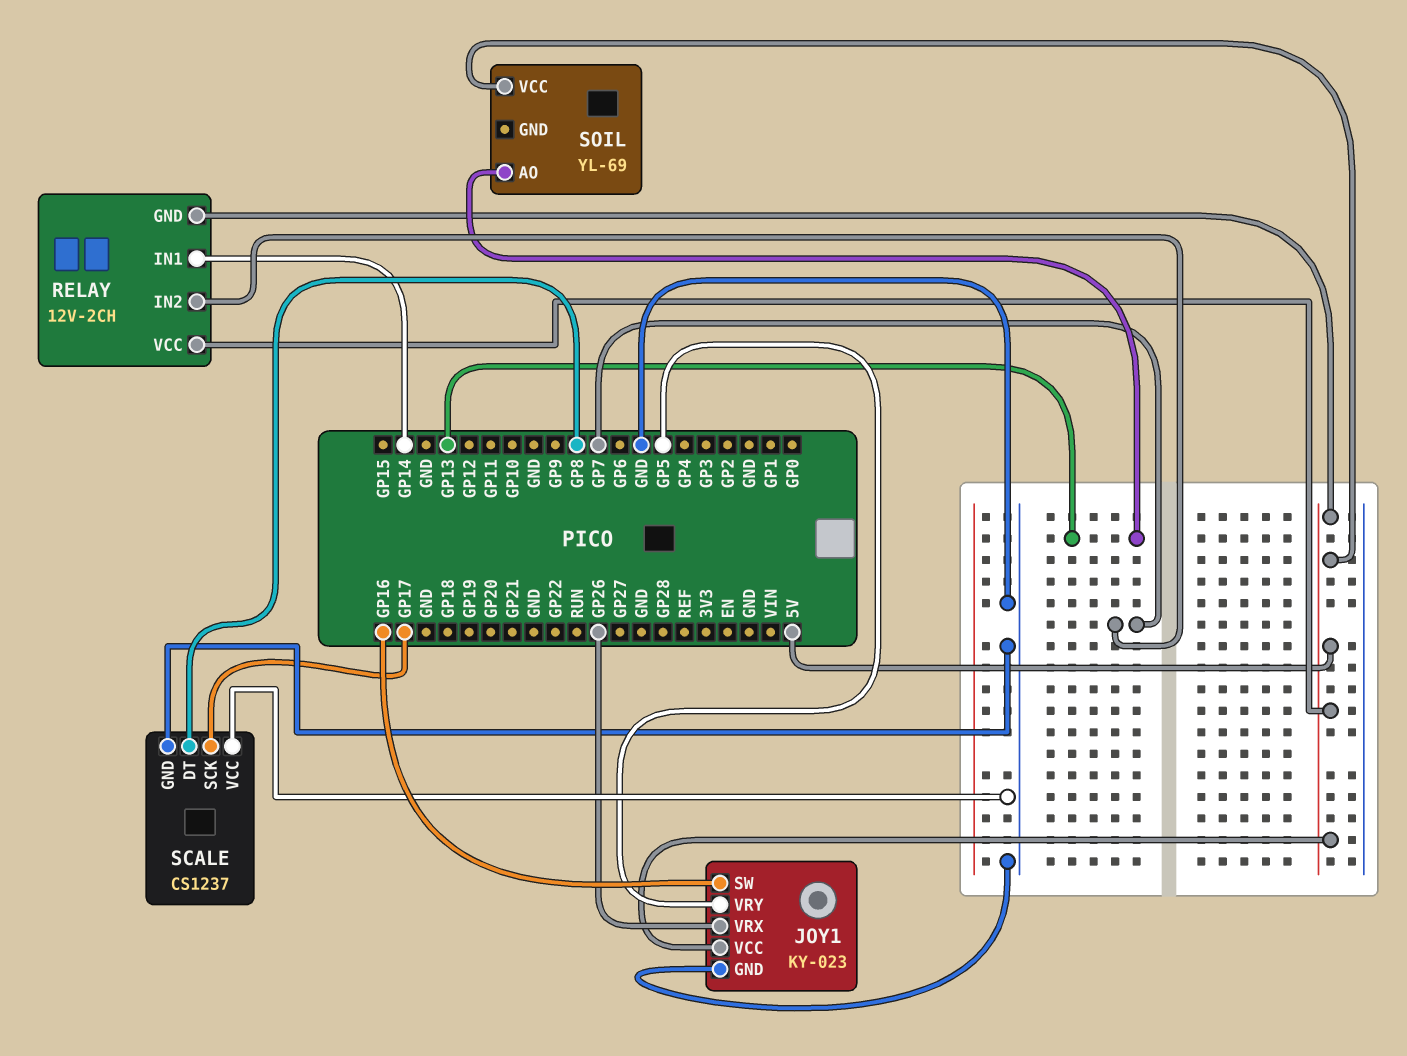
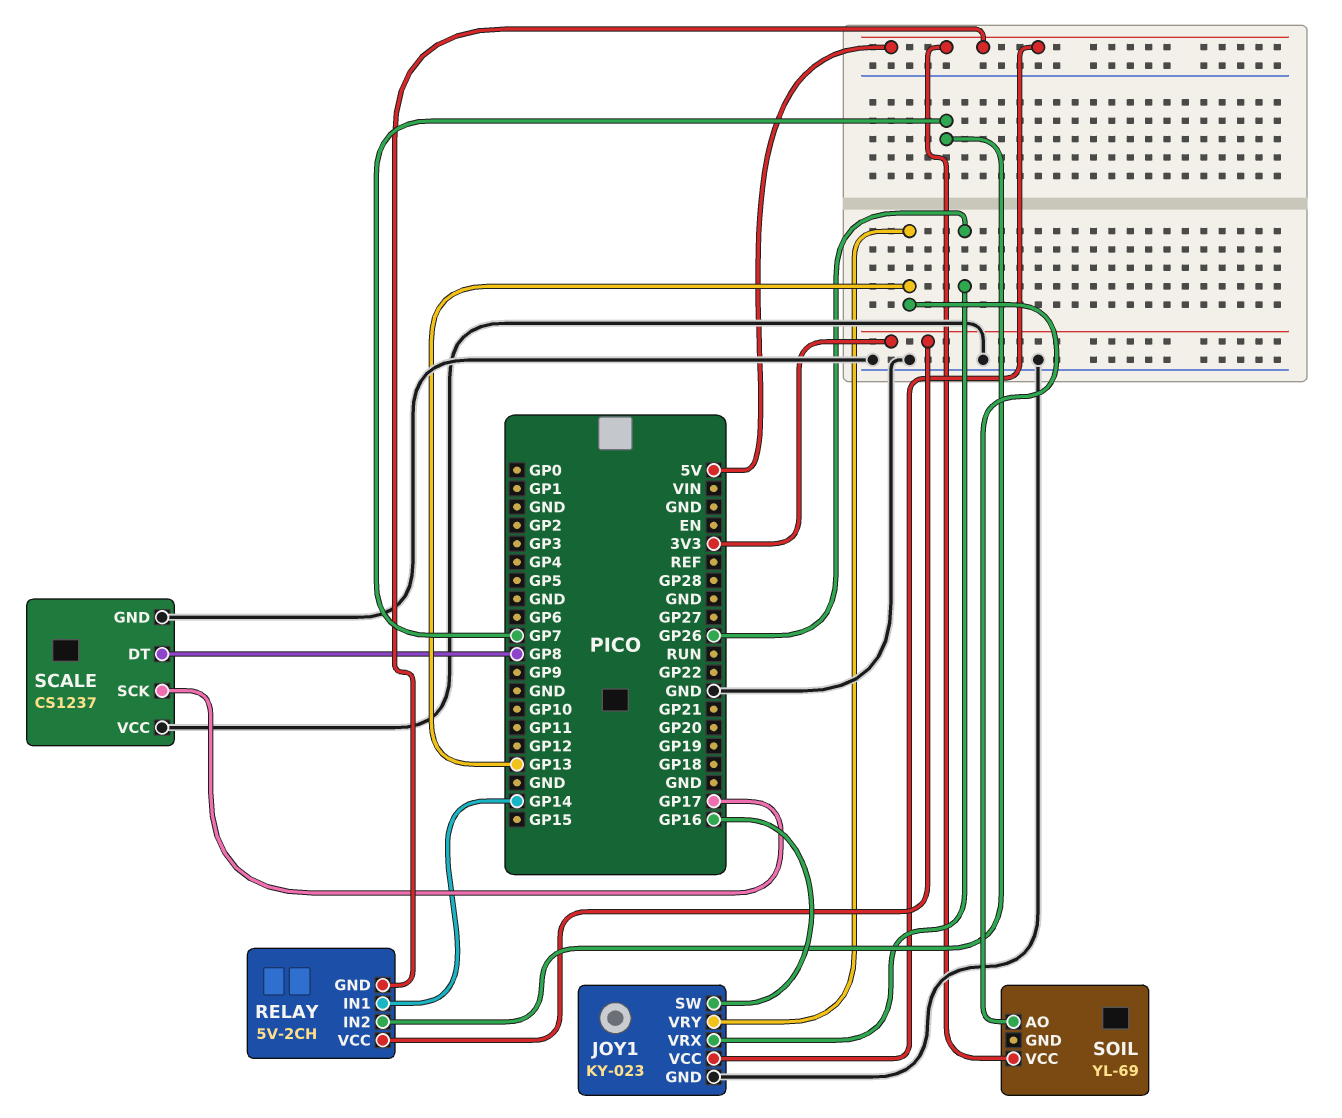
JOY1 pin VRY: GP5 -> GP13
RELAY: 12V-2CH -> 5V-2CH
RELAY pin VCC: 5V -> 3V3

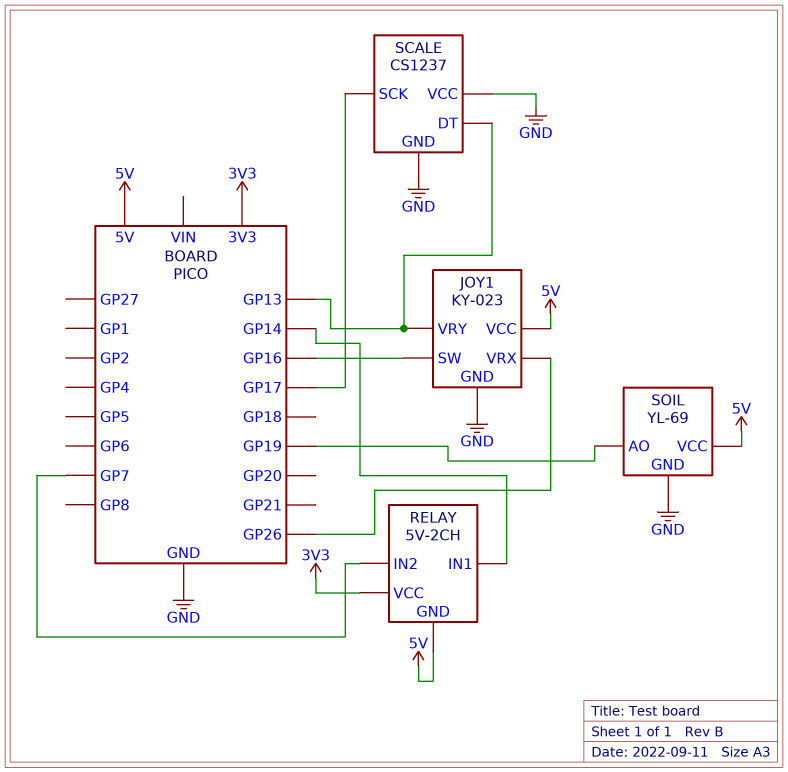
SCALE pin DT: GP8 -> GP13
SOIL pin AO: GP13 -> GP19
SOIL pin GND: none -> GND

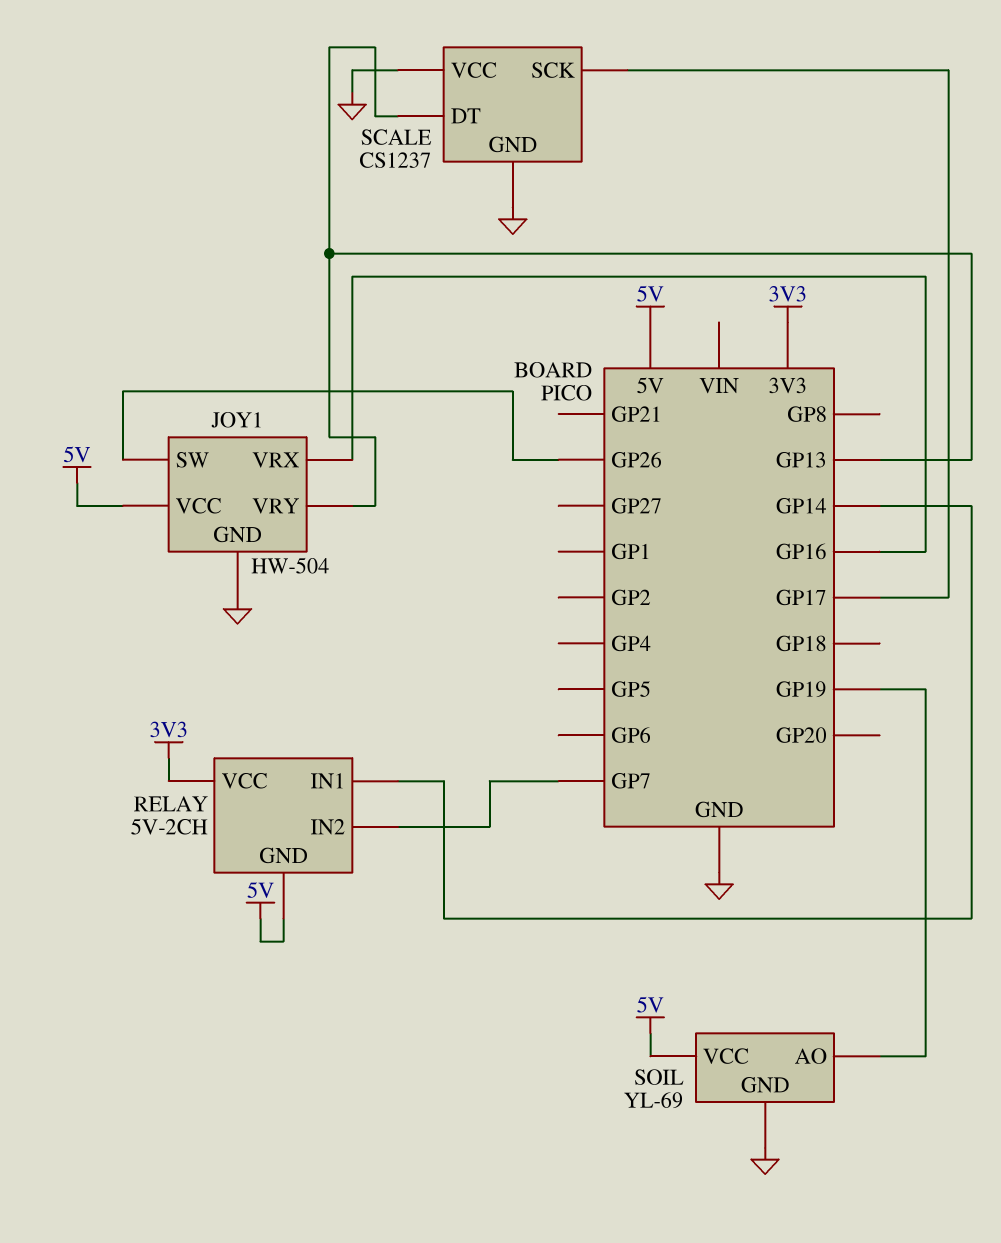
JOY1: KY-023 -> HW-504
JOY1 pin SW: GP16 -> GP26
JOY1 pin VRX: GP26 -> GP16

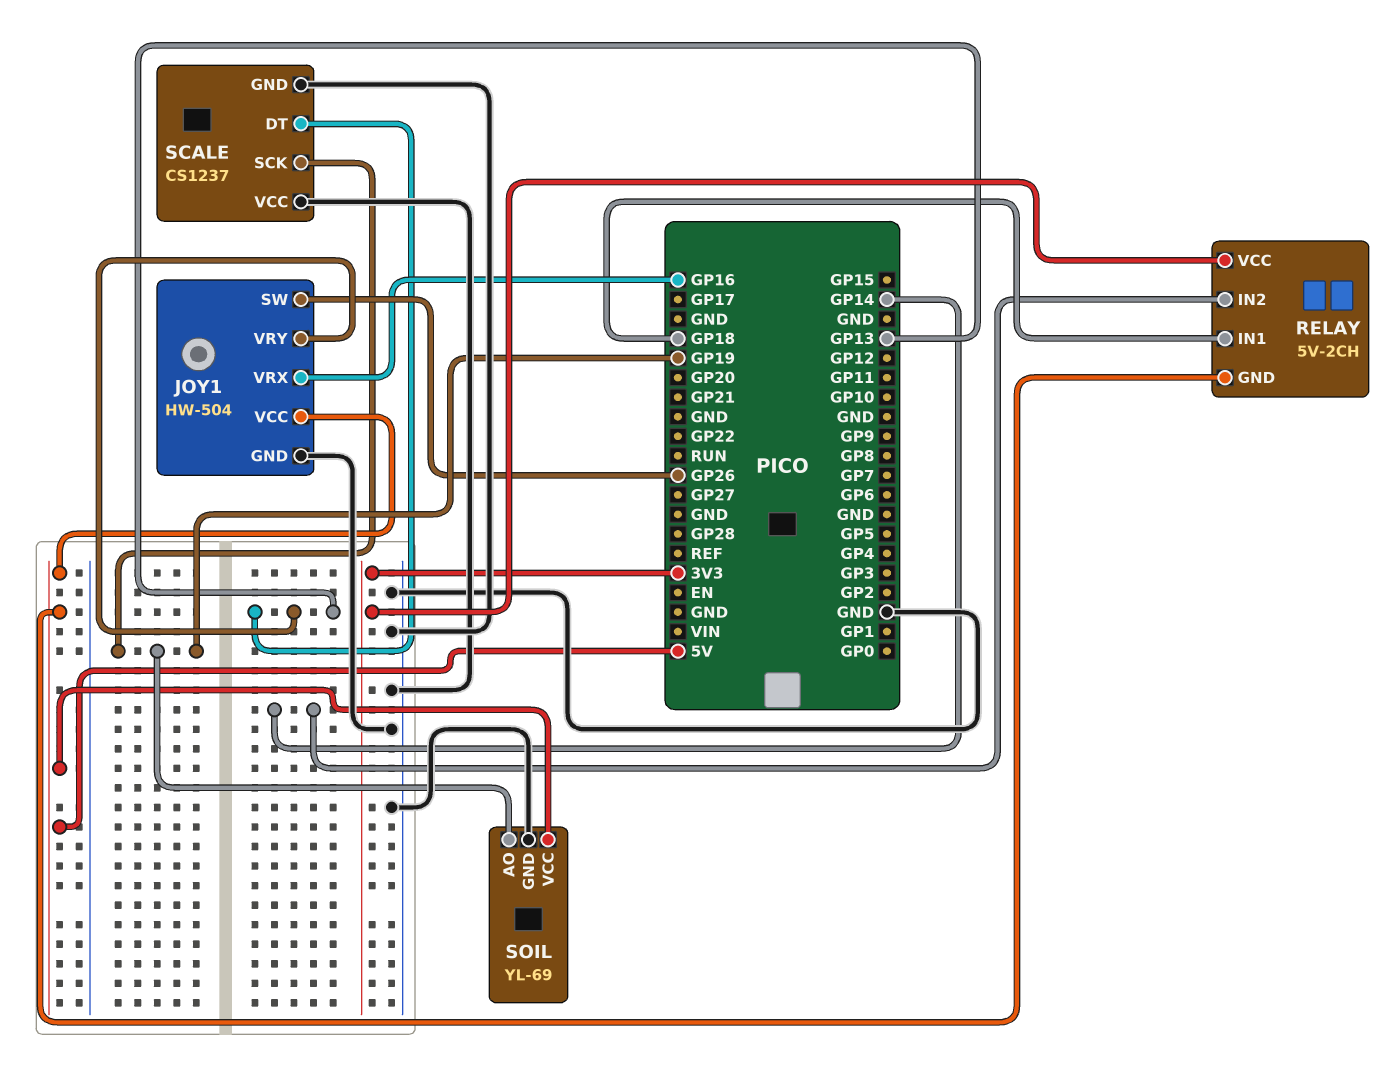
RELAY pin IN1: GP14 -> GP18
RELAY pin IN2: GP7 -> GP14
SCALE pin SCK: GP17 -> GP19

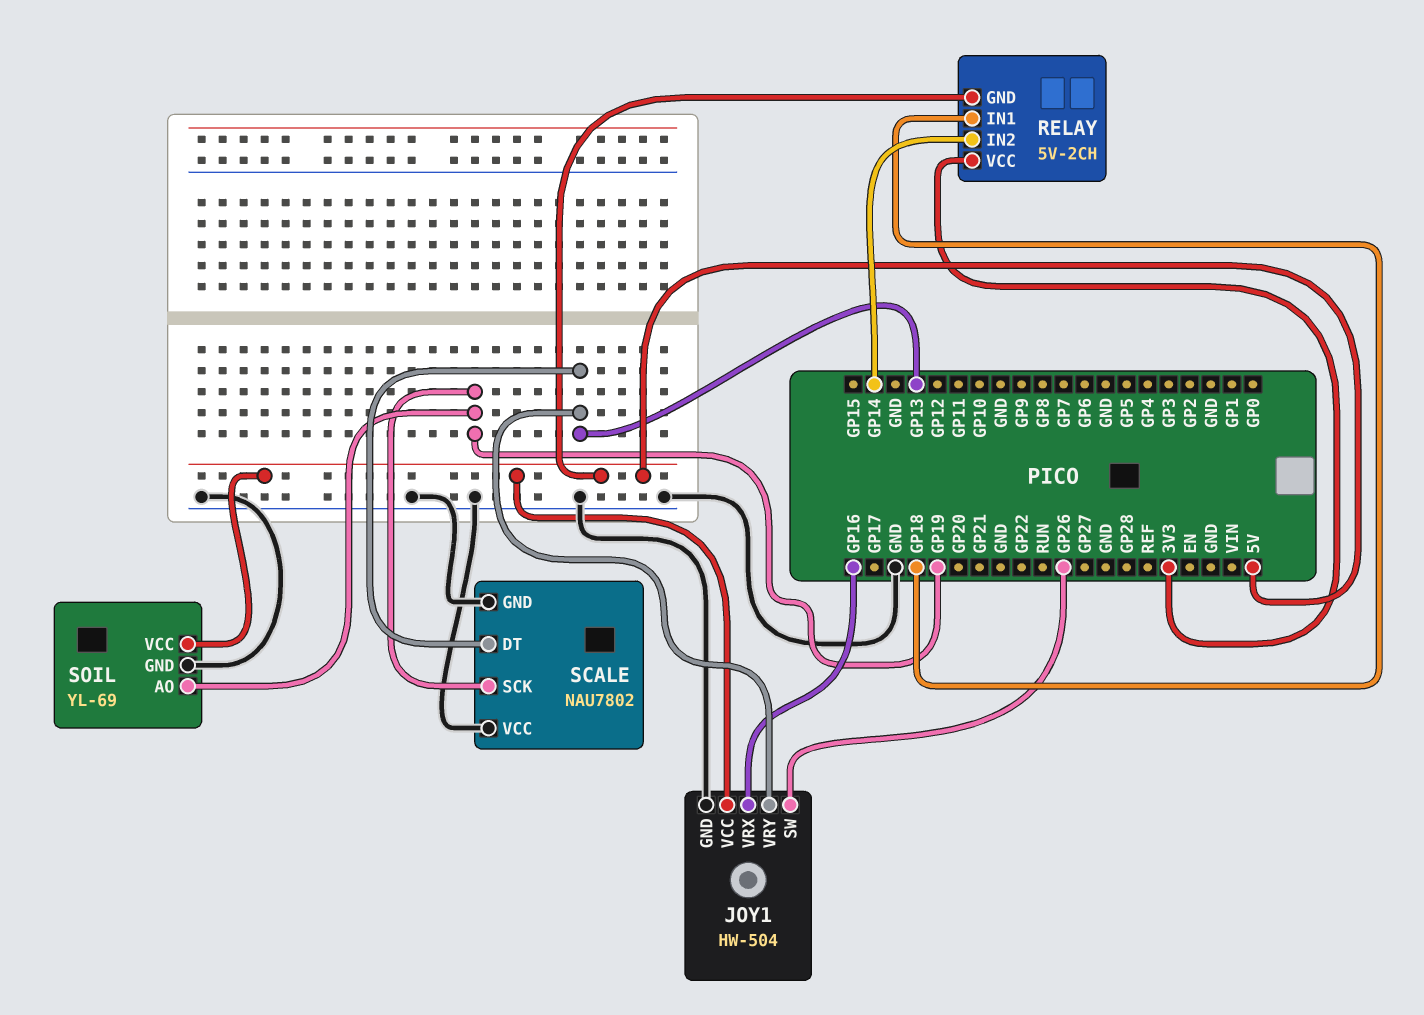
SCALE: CS1237 -> NAU7802

